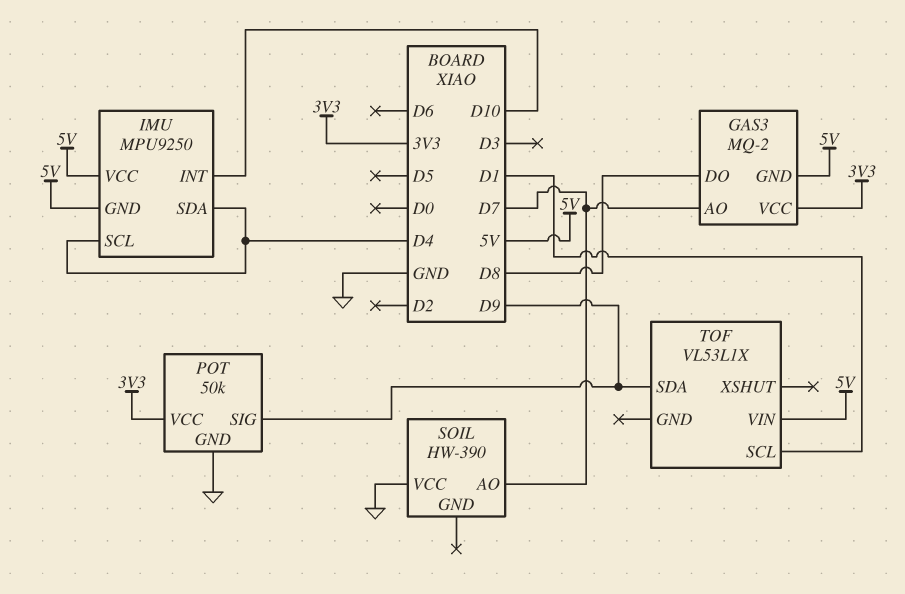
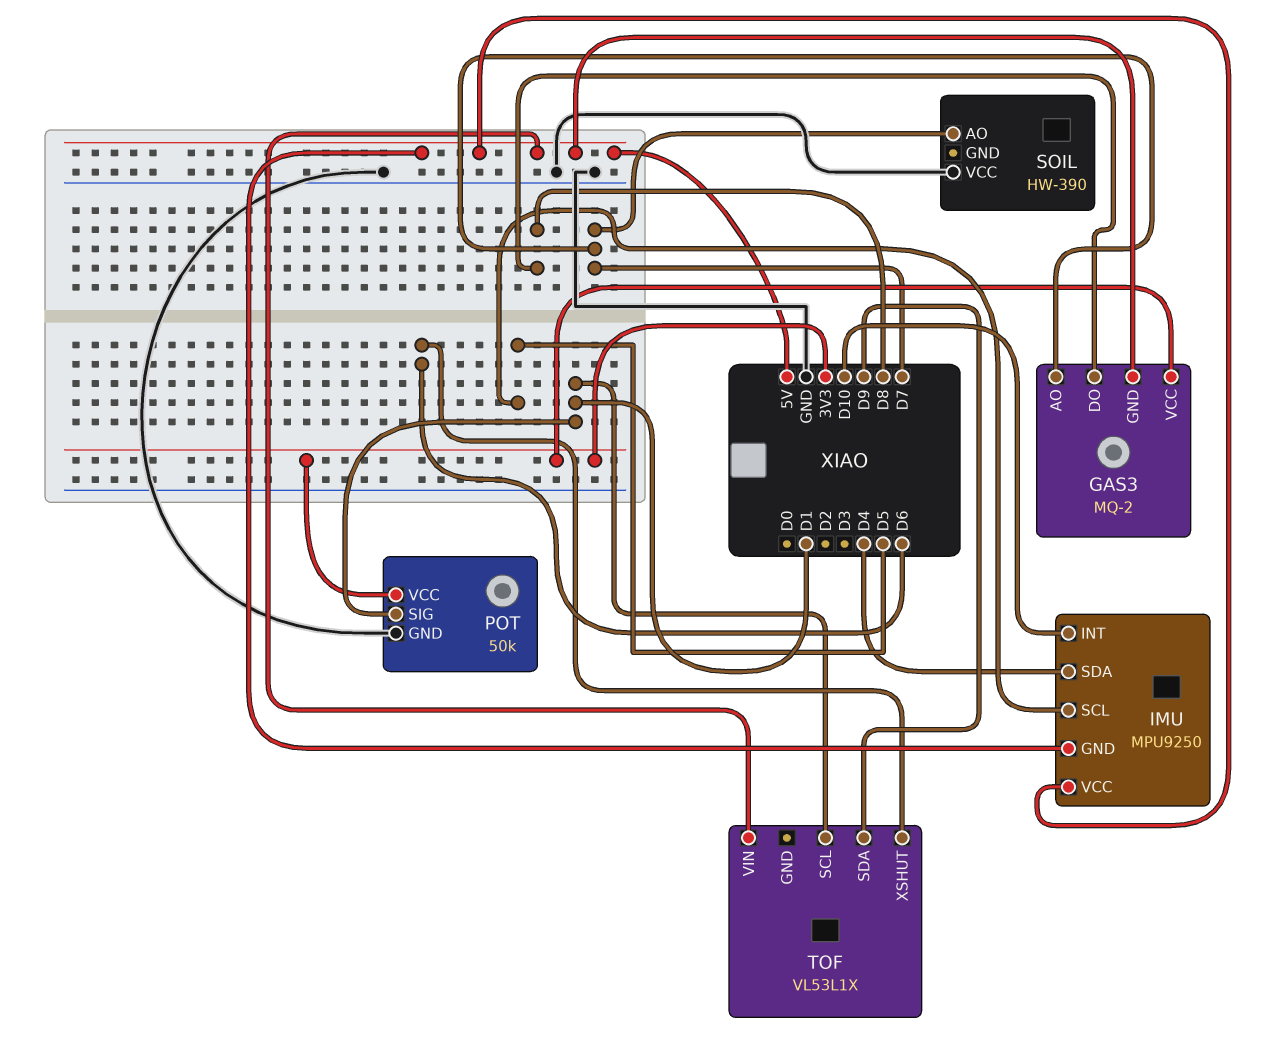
IMU pin SCL: D4 -> D5
POT pin SIG: D9 -> D1
TOF pin XSHUT: none -> D6

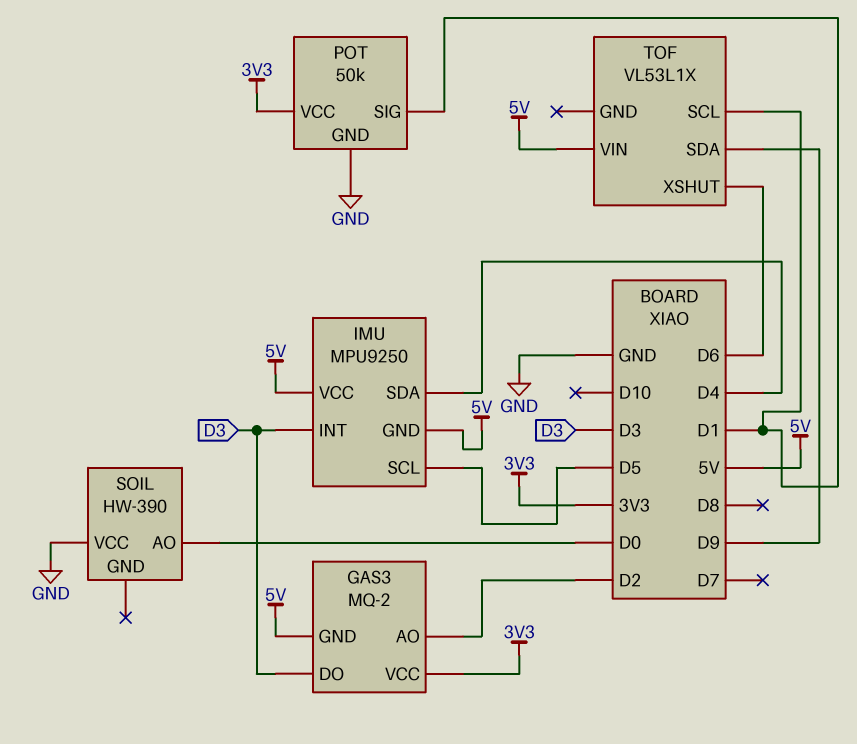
GAS3 pin AO: D7 -> D2
GAS3 pin DO: D8 -> D3
IMU pin INT: D10 -> D3
SOIL pin AO: D7 -> D0

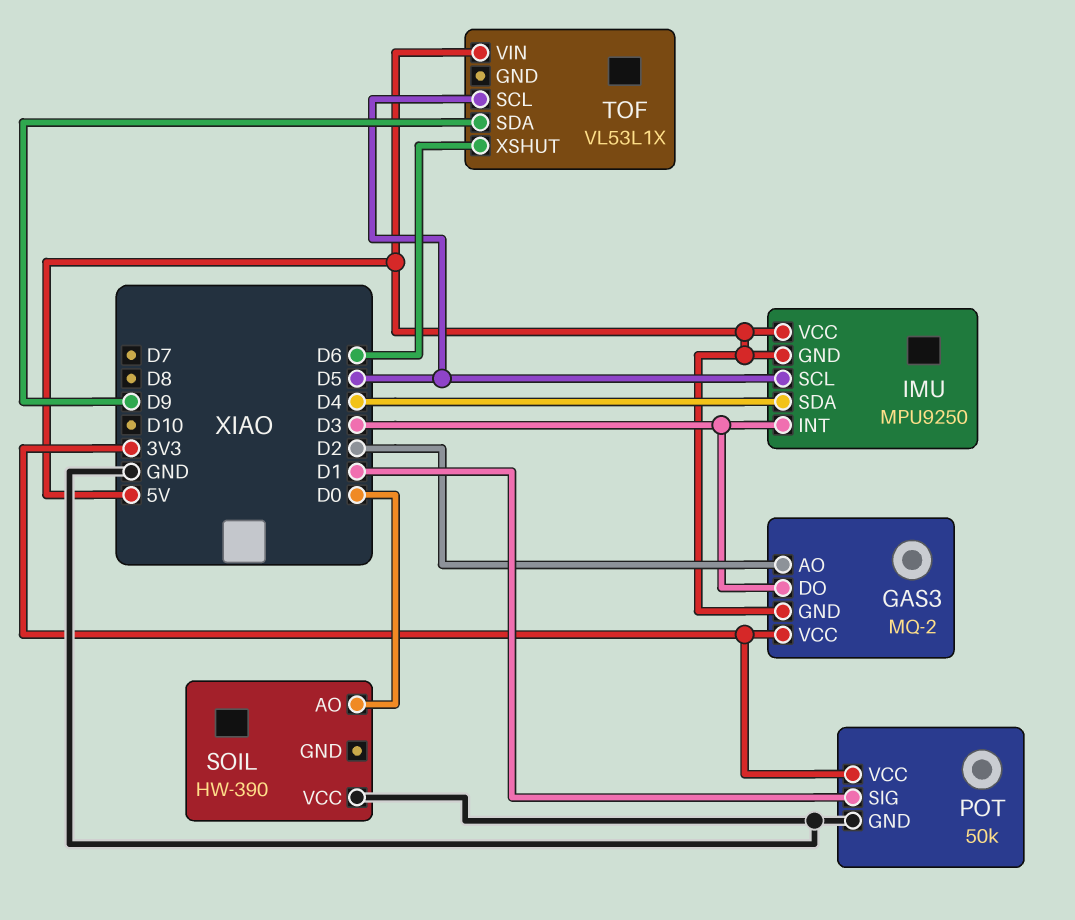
TOF pin SCL: D1 -> D5

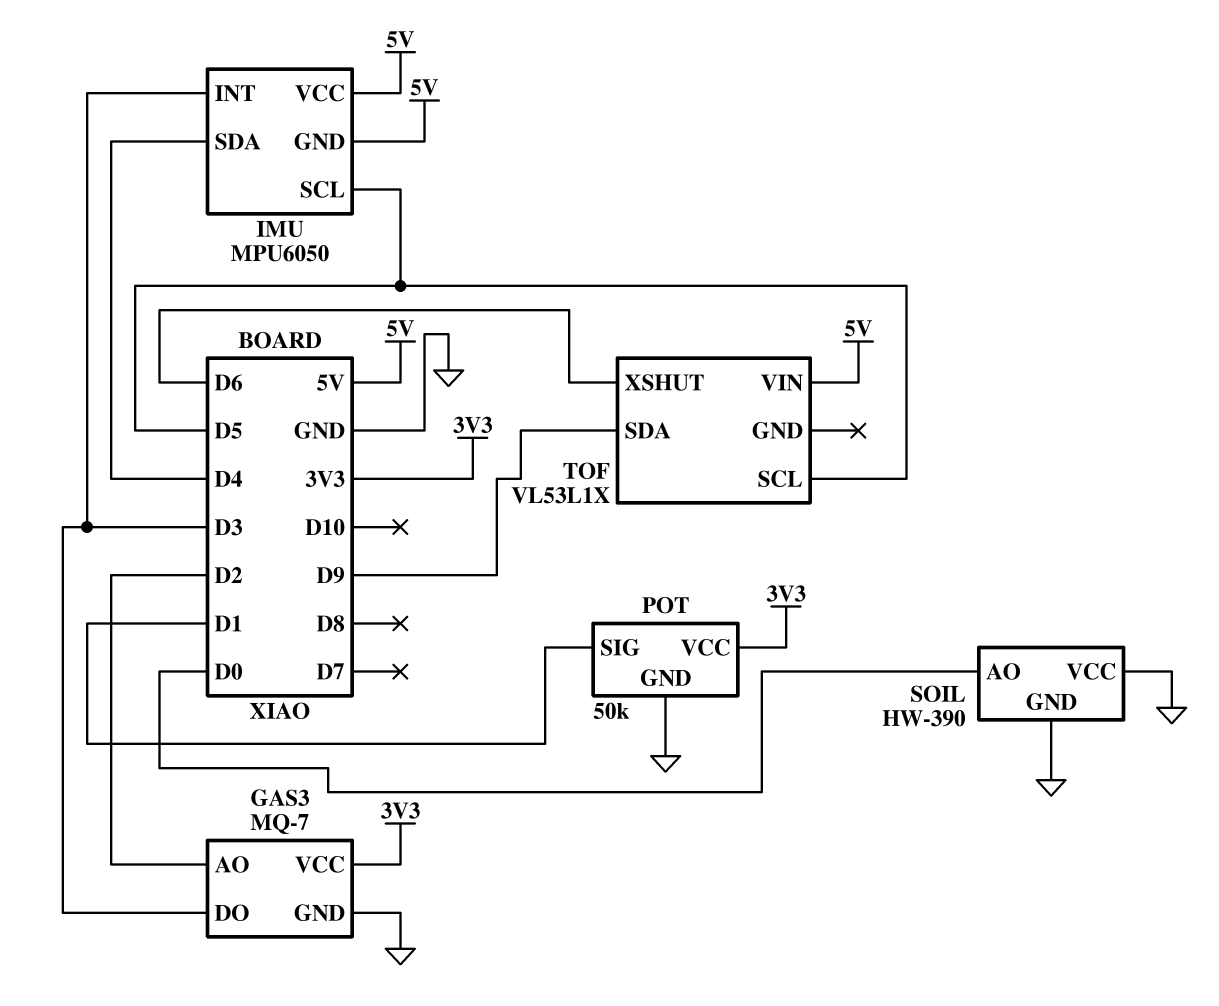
GAS3: MQ-2 -> MQ-7
GAS3 pin GND: 5V -> GND
IMU: MPU9250 -> MPU6050
SOIL pin GND: none -> GND

